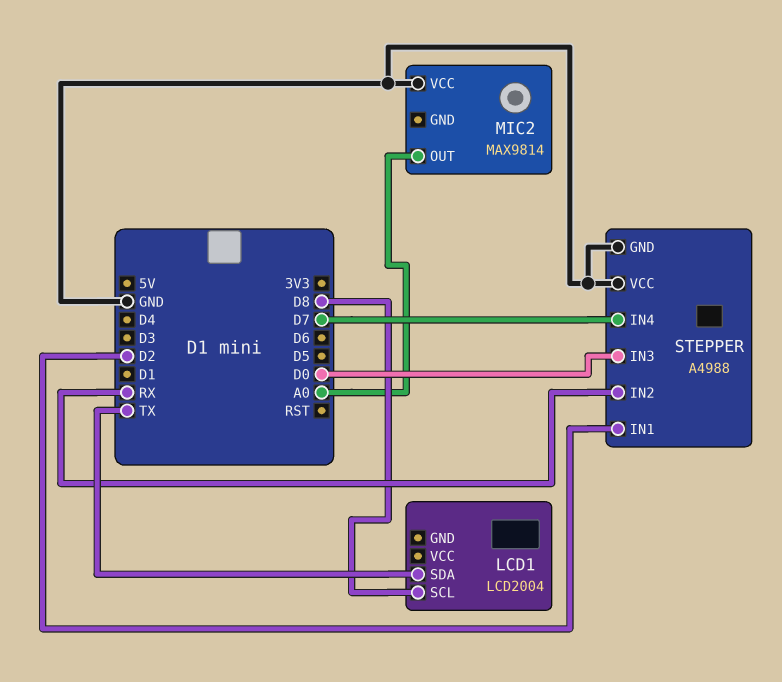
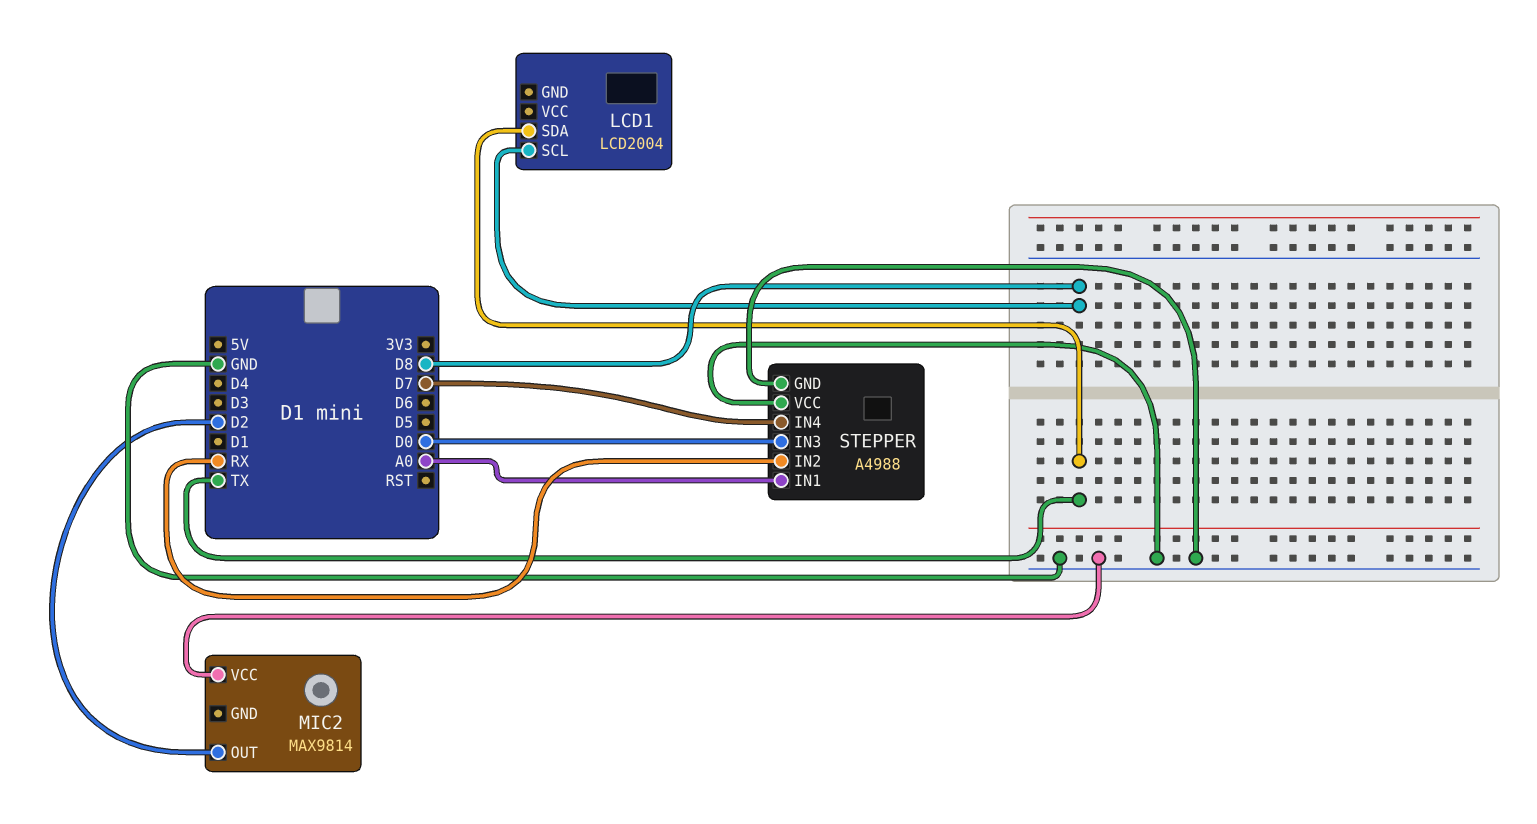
MIC2 pin OUT: A0 -> D2
STEPPER pin IN1: D2 -> A0

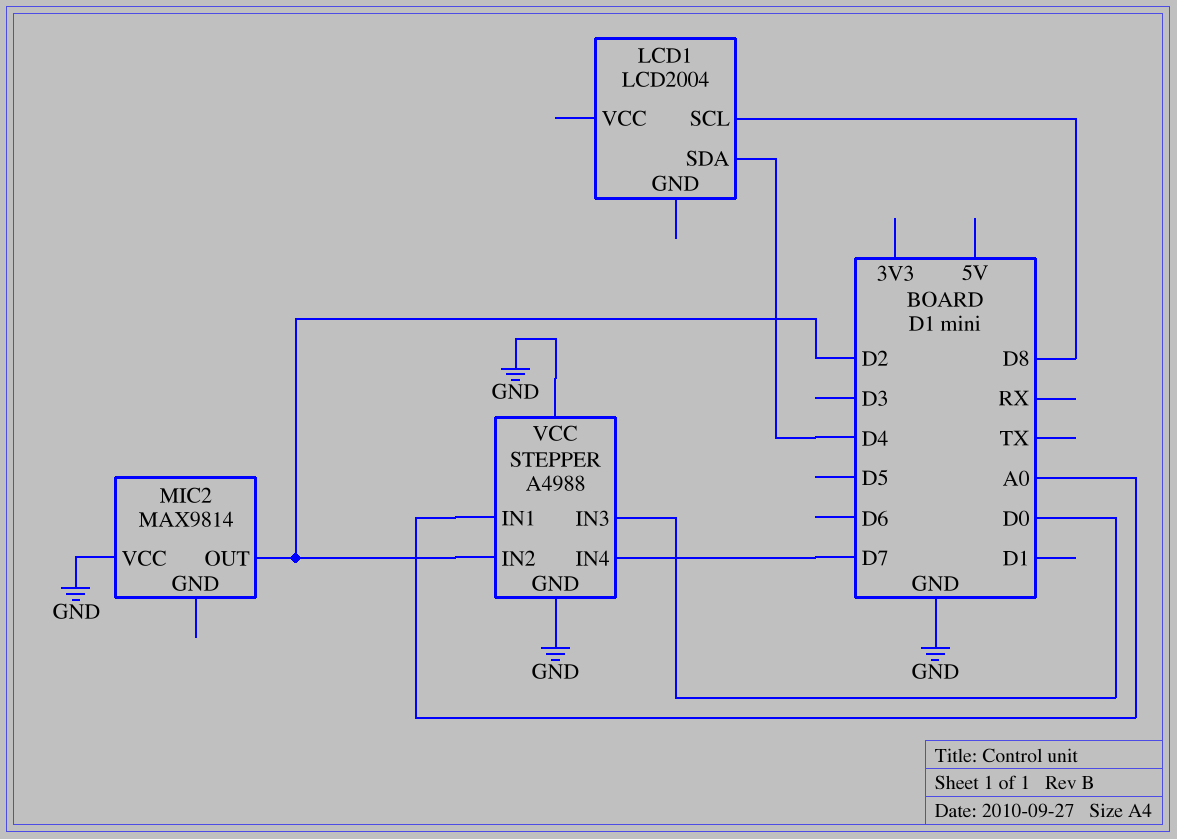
LCD1 pin SDA: TX -> D4
STEPPER pin IN2: RX -> D2

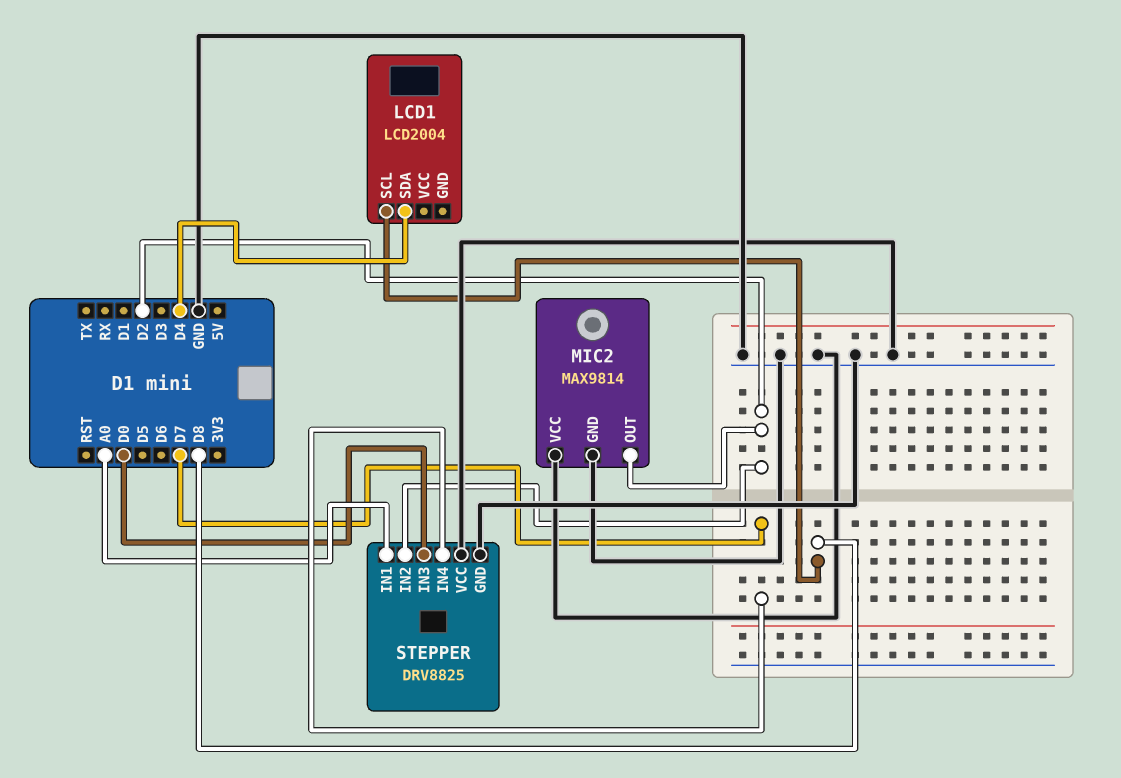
MIC2 pin GND: none -> GND
STEPPER: A4988 -> DRV8825

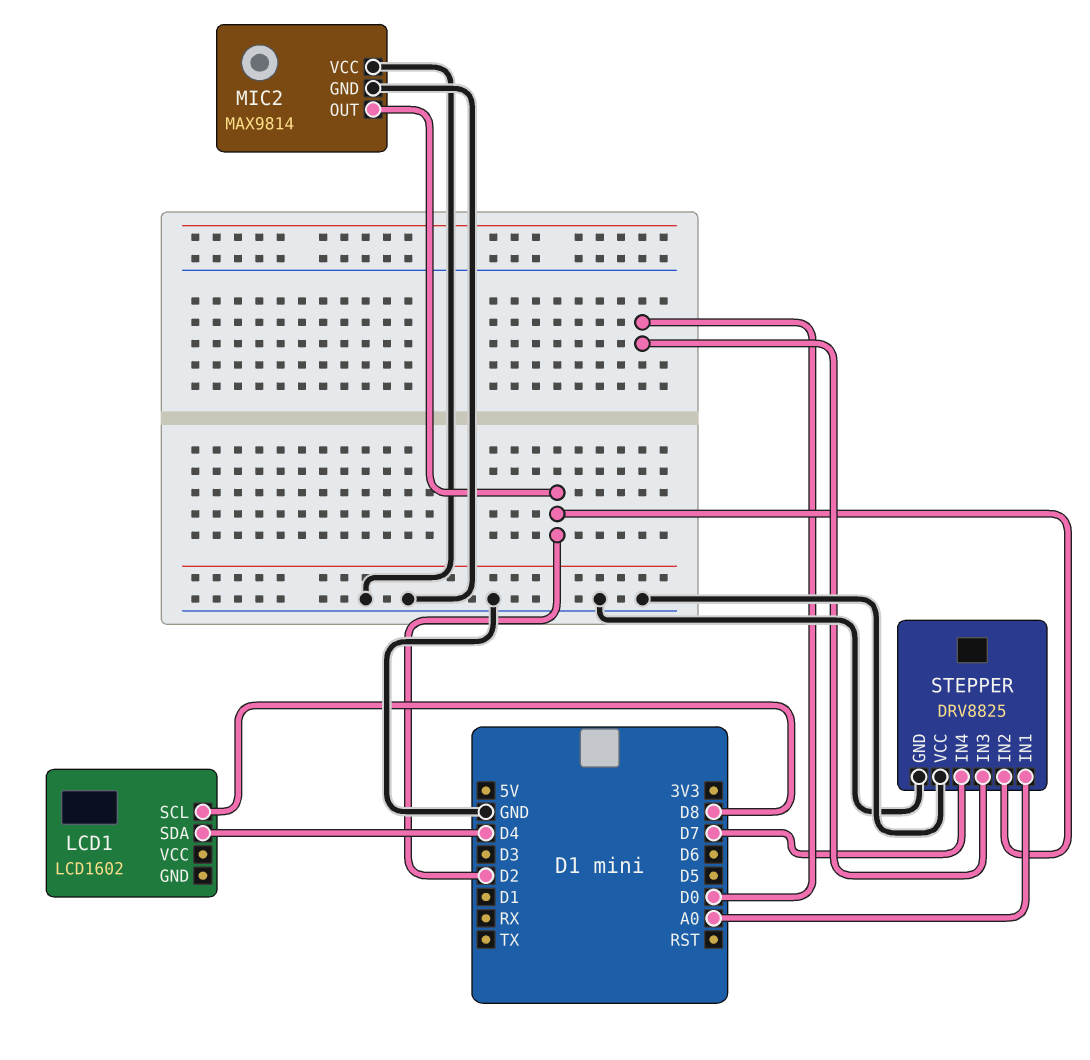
LCD1: LCD2004 -> LCD1602

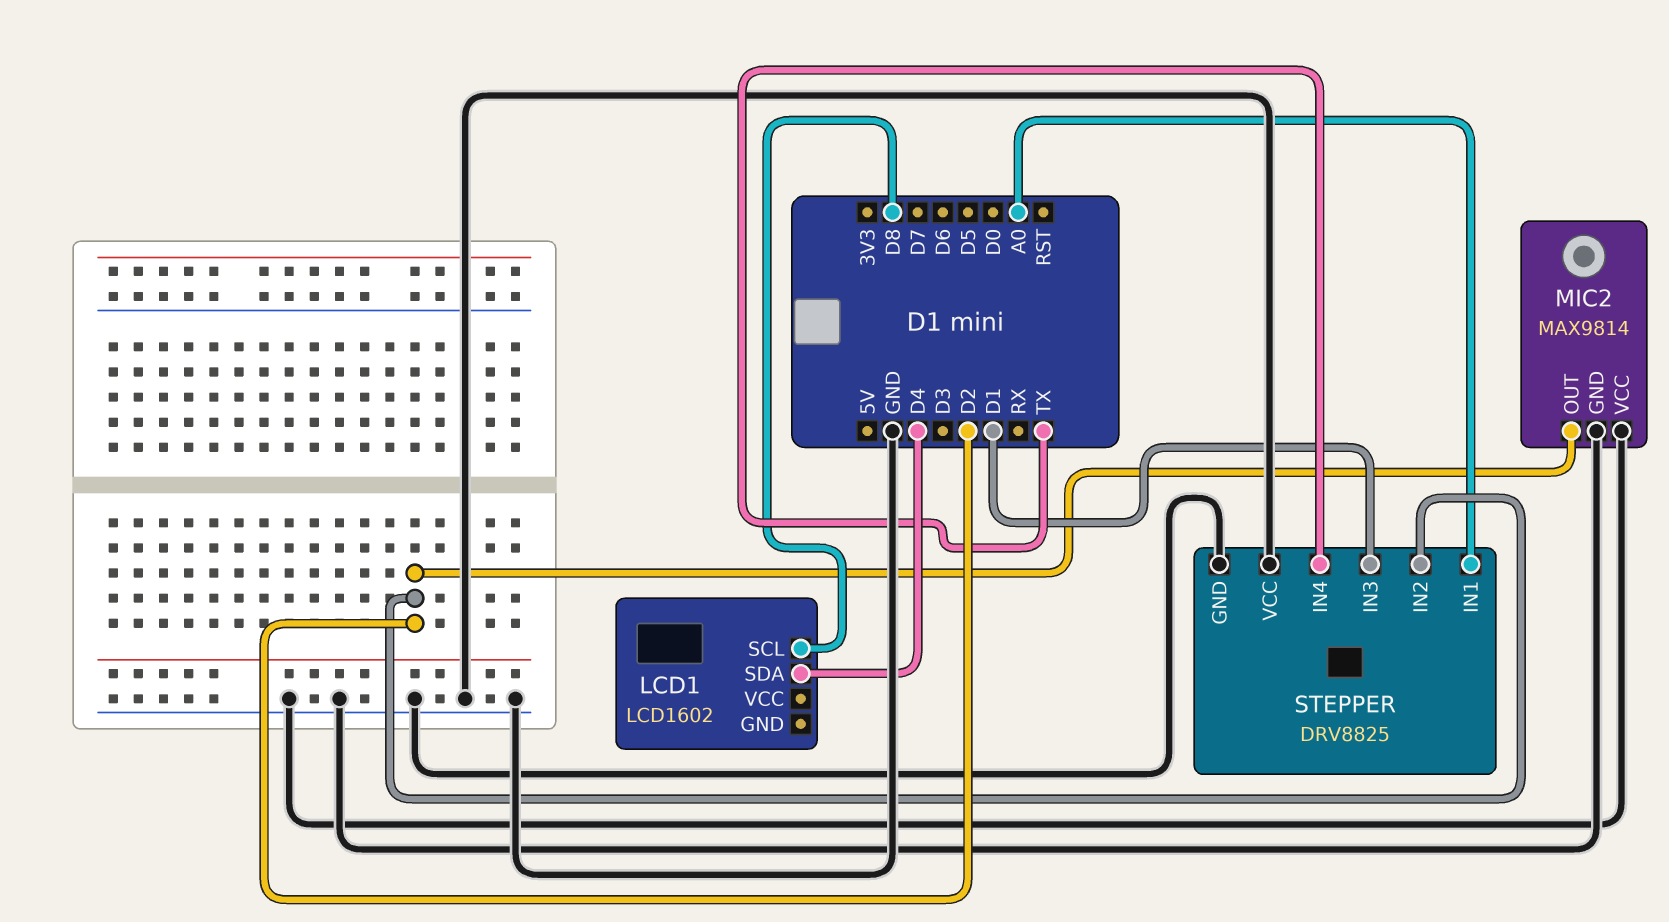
STEPPER pin IN3: D0 -> D1
STEPPER pin IN4: D7 -> TX

